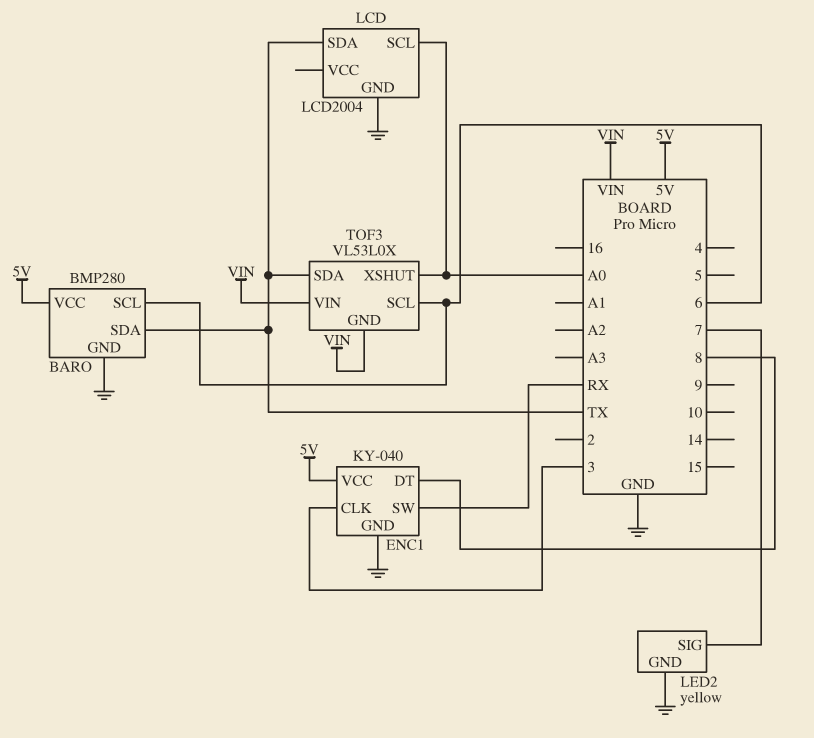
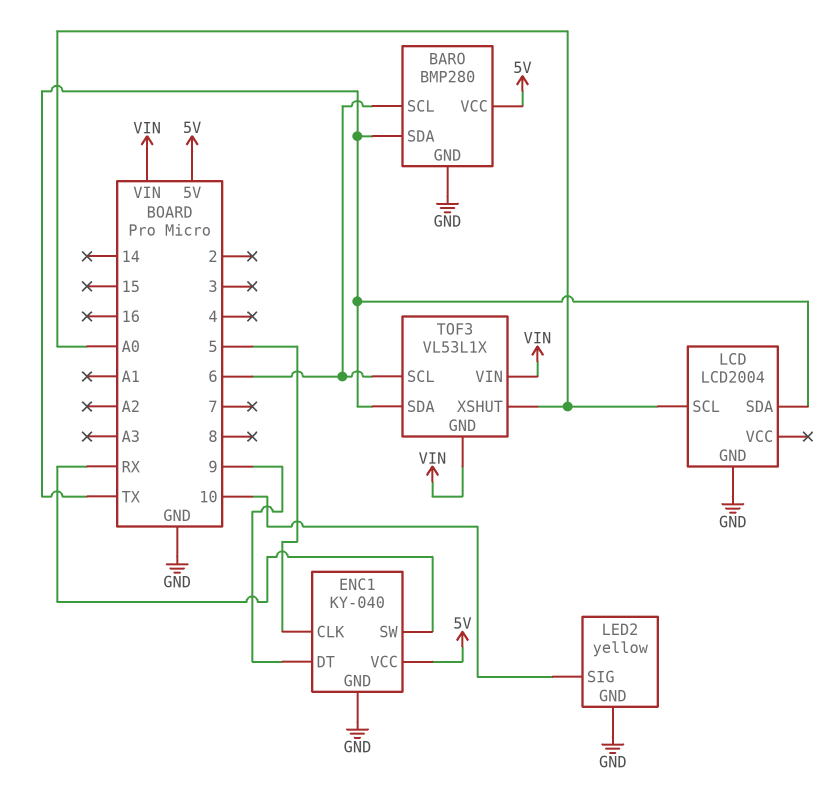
ENC1 pin CLK: 3 -> 5
ENC1 pin DT: 8 -> 9
LED2 pin SIG: 7 -> 10
TOF3: VL53L0X -> VL53L1X

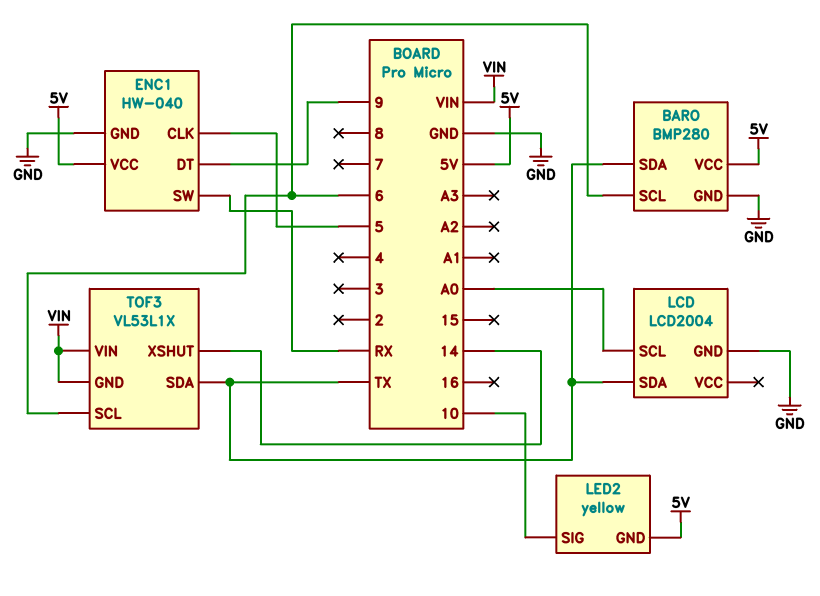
ENC1: KY-040 -> HW-040
LED2 pin GND: GND -> 5V
TOF3 pin XSHUT: A0 -> 14

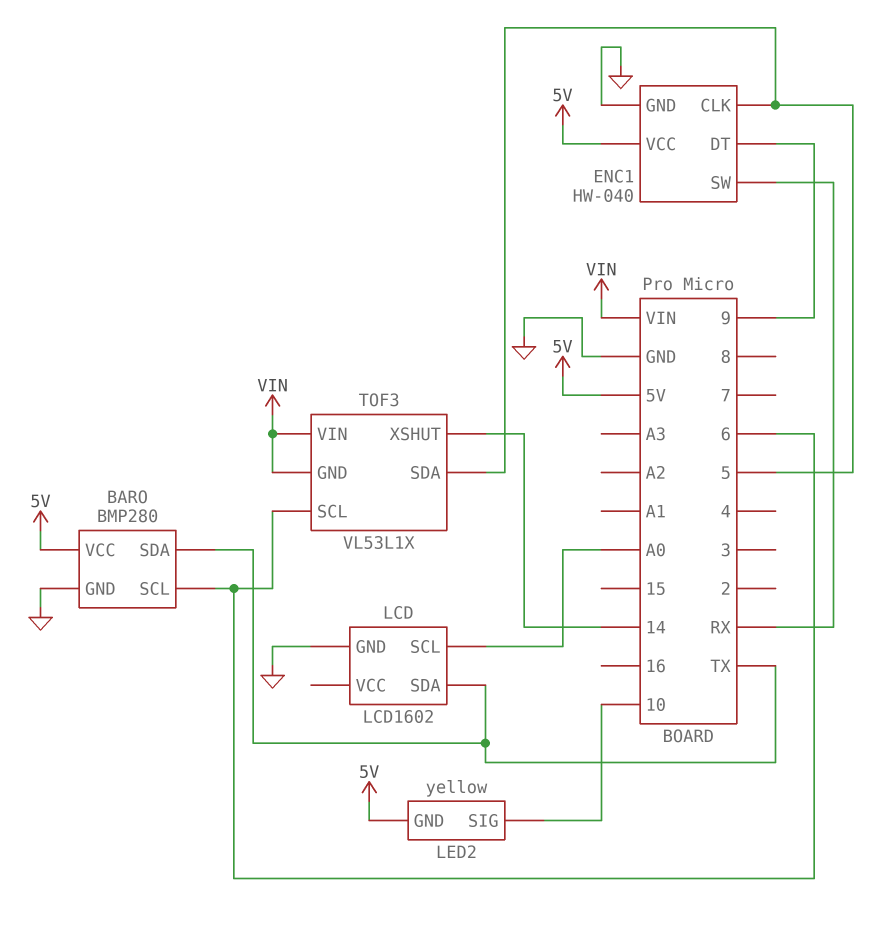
LCD: LCD2004 -> LCD1602
TOF3 pin SDA: TX -> 5

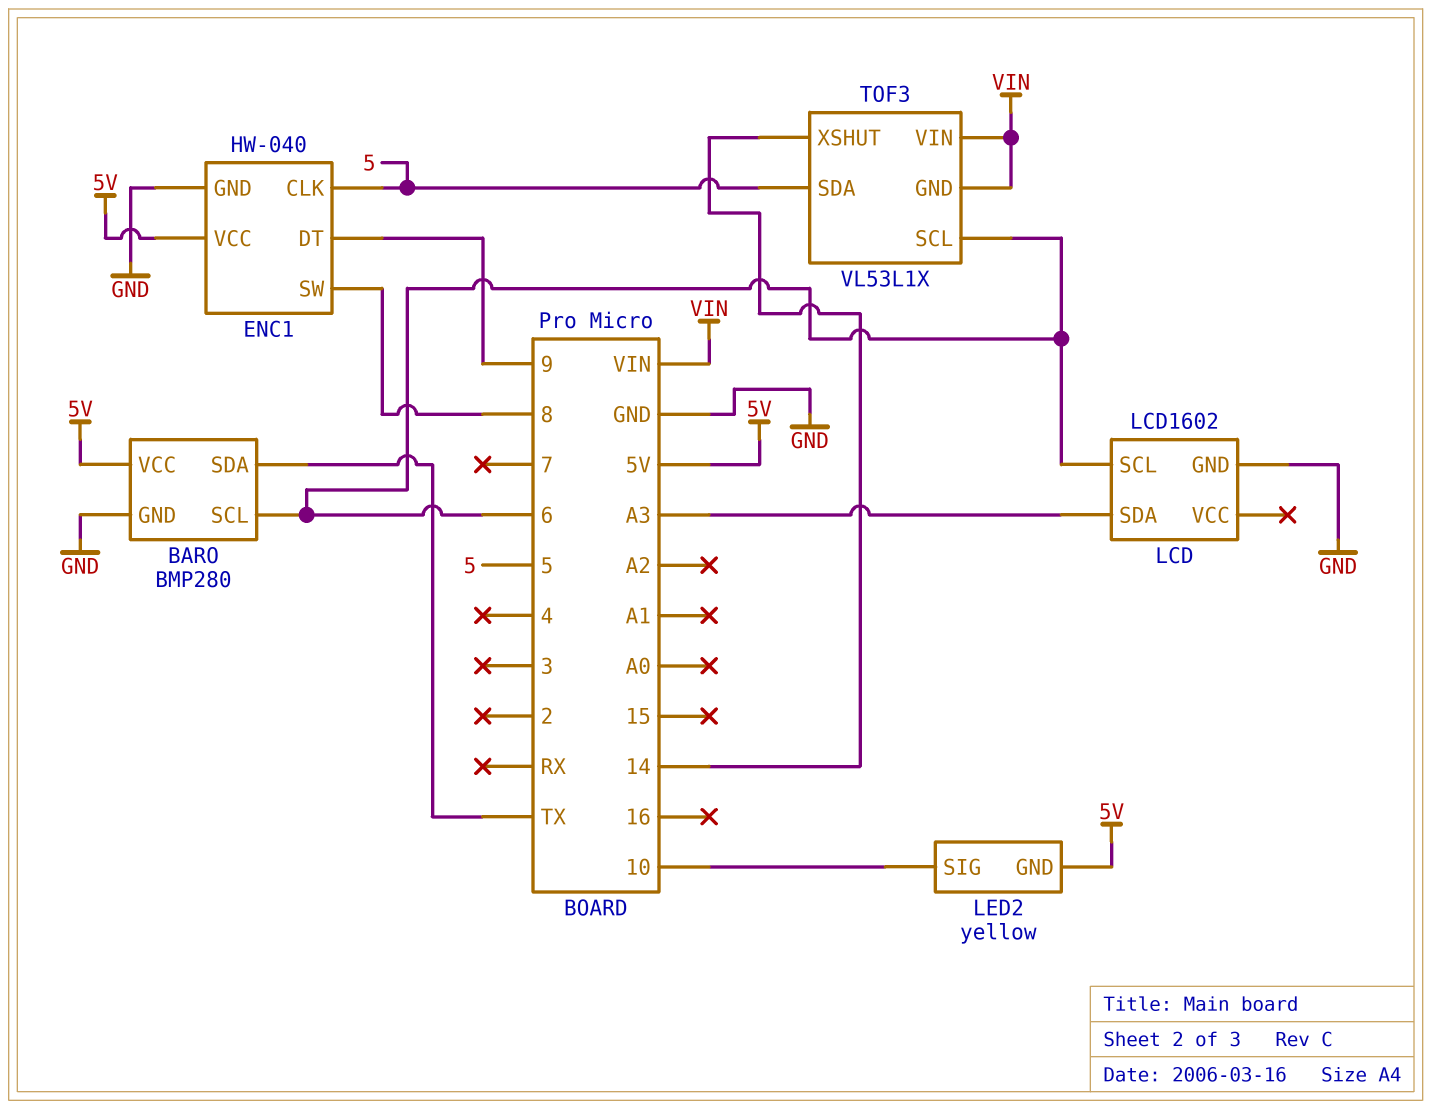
ENC1 pin SW: RX -> 8
LCD pin SCL: A0 -> 6
LCD pin SDA: TX -> A3

